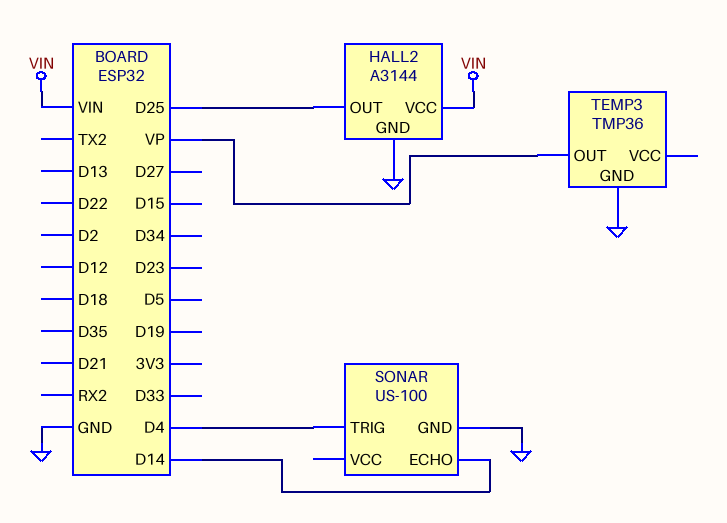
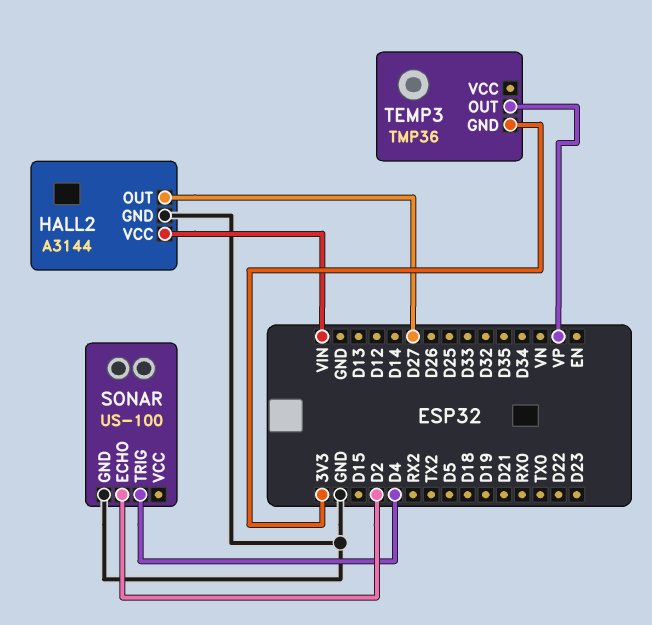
HALL2 pin OUT: D25 -> D27
SONAR pin ECHO: D14 -> D2
TEMP3 pin GND: GND -> 3V3

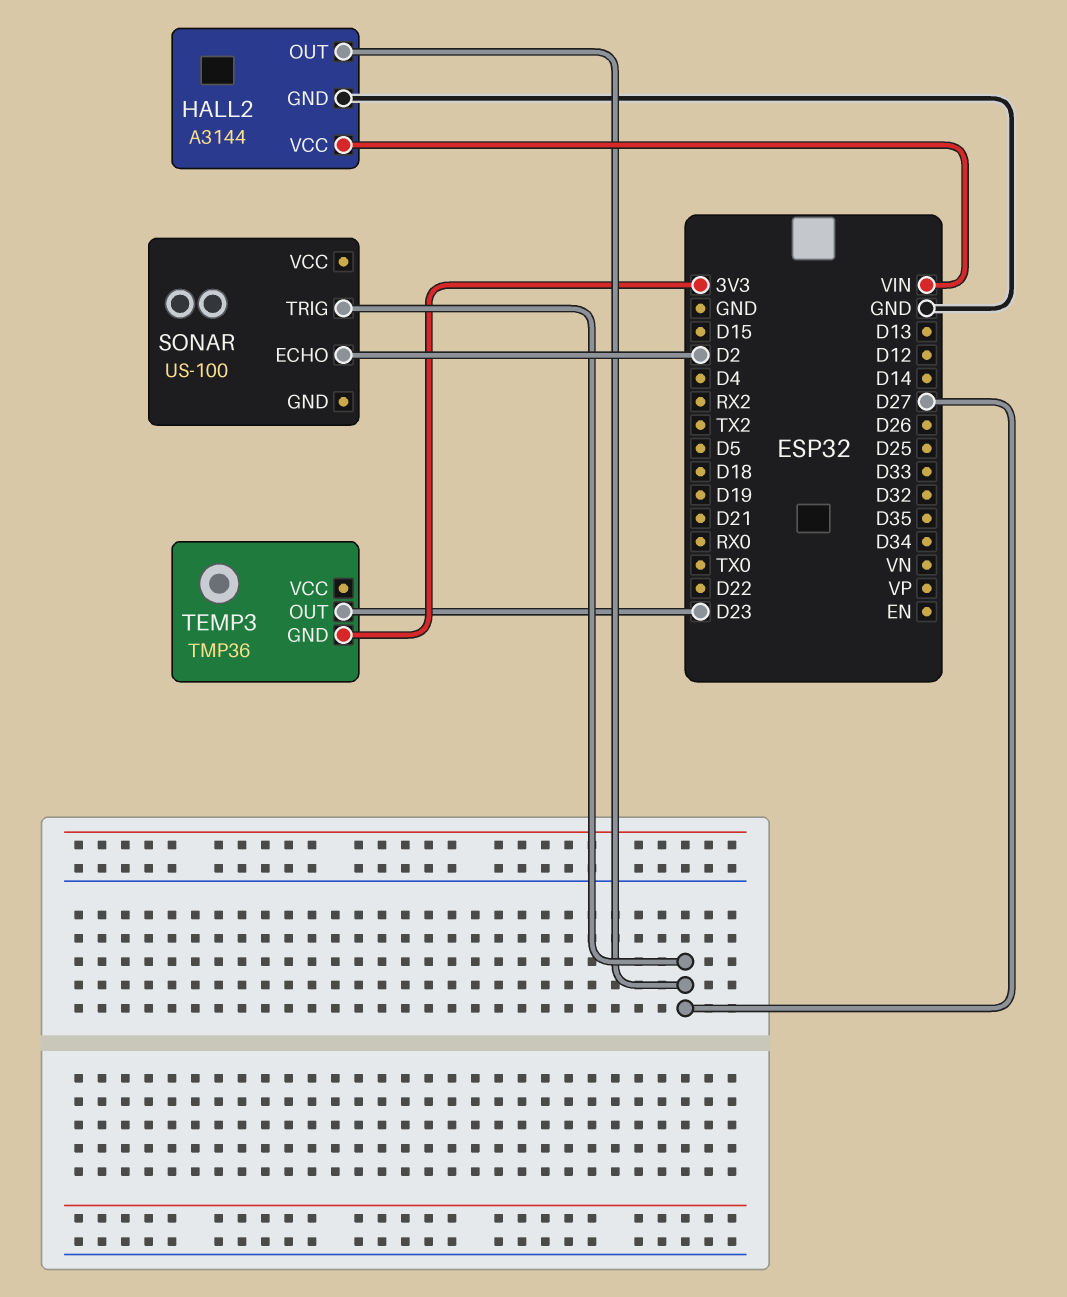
SONAR pin GND: GND -> none
SONAR pin TRIG: D4 -> D27
TEMP3 pin OUT: VP -> D23

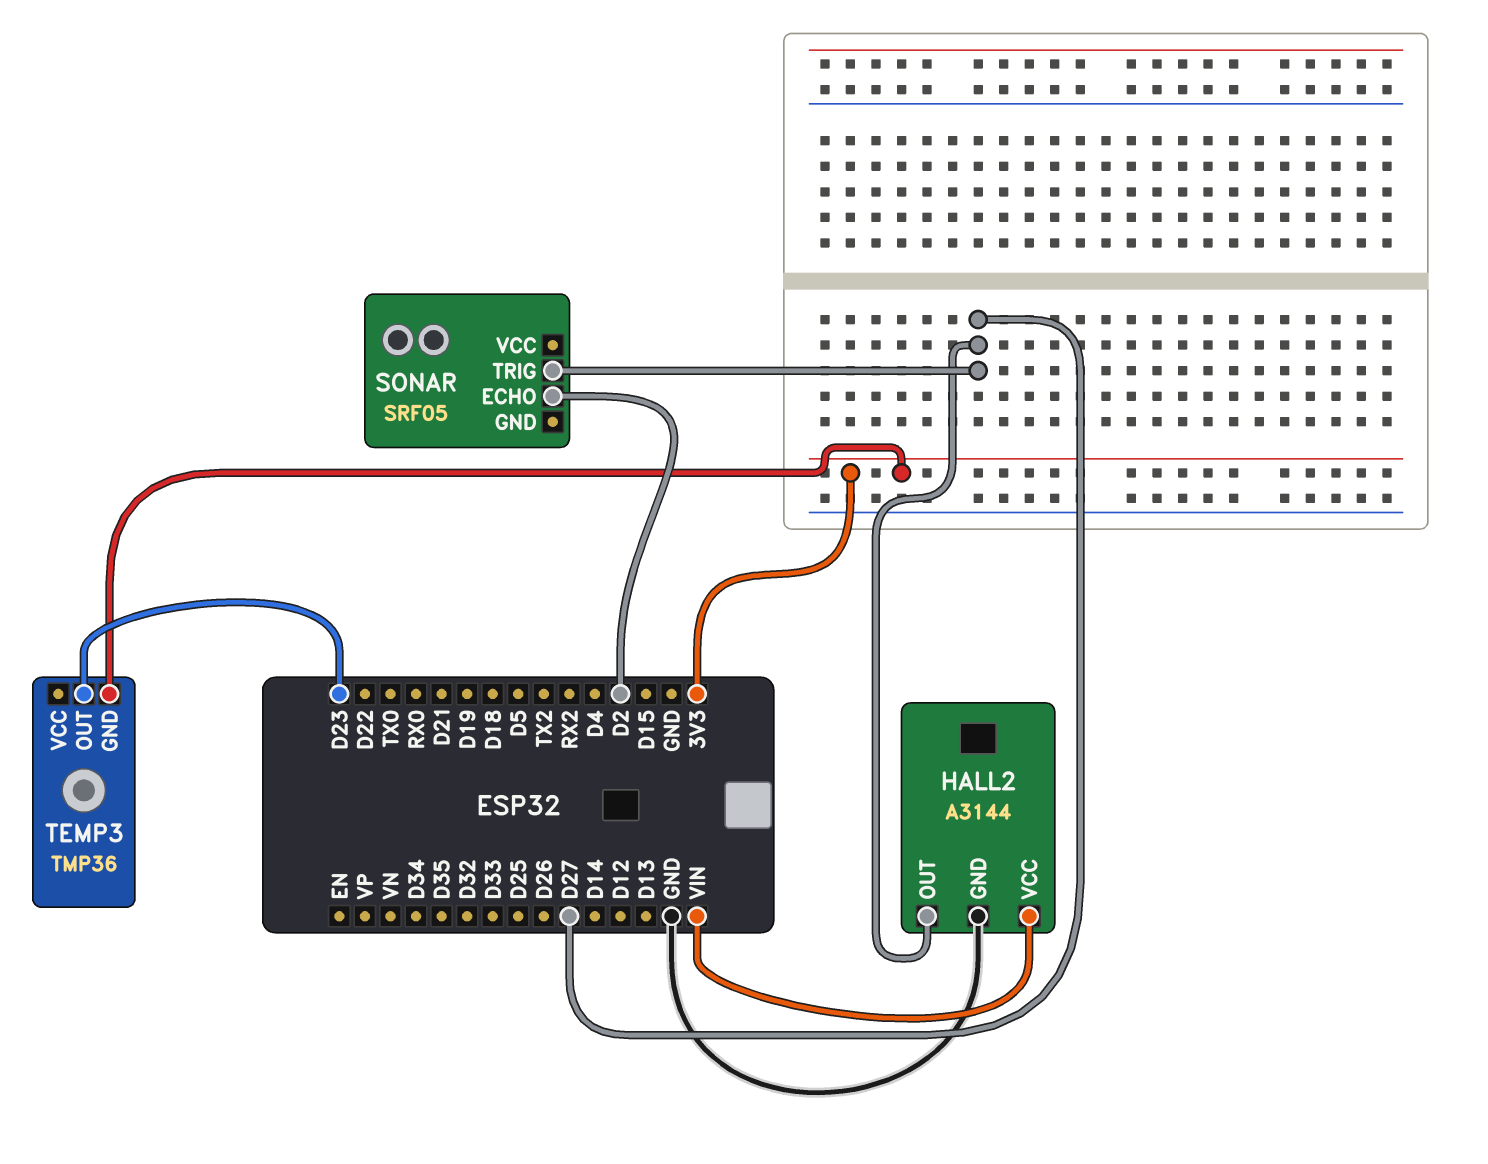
SONAR: US-100 -> SRF05

